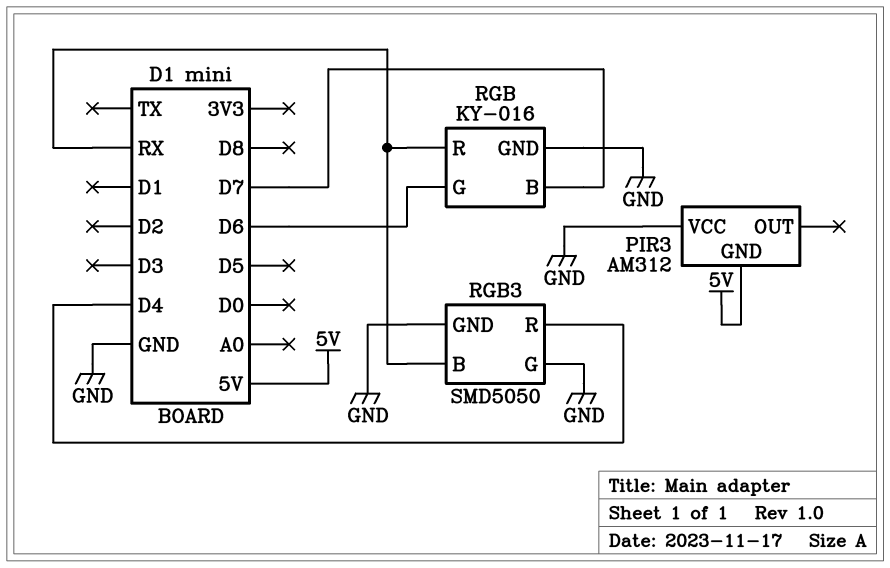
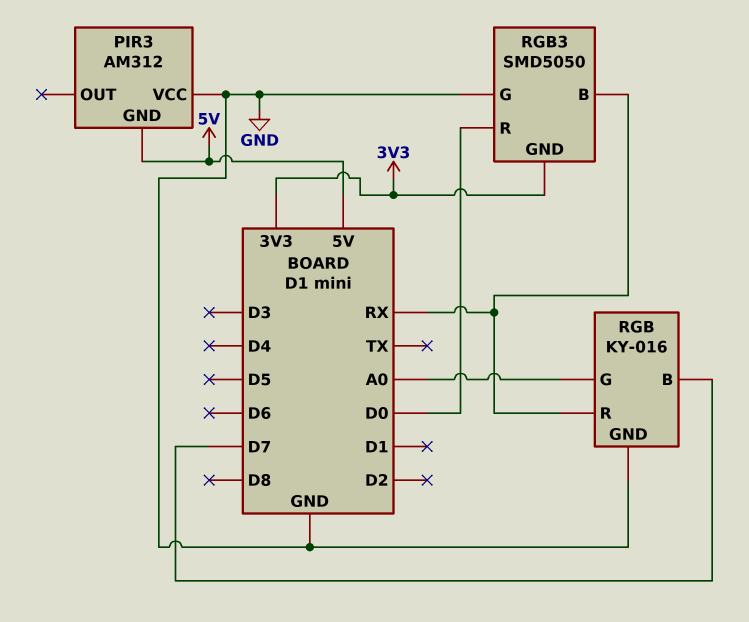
RGB pin G: D6 -> A0
RGB3 pin GND: GND -> 3V3
RGB3 pin R: D4 -> D0

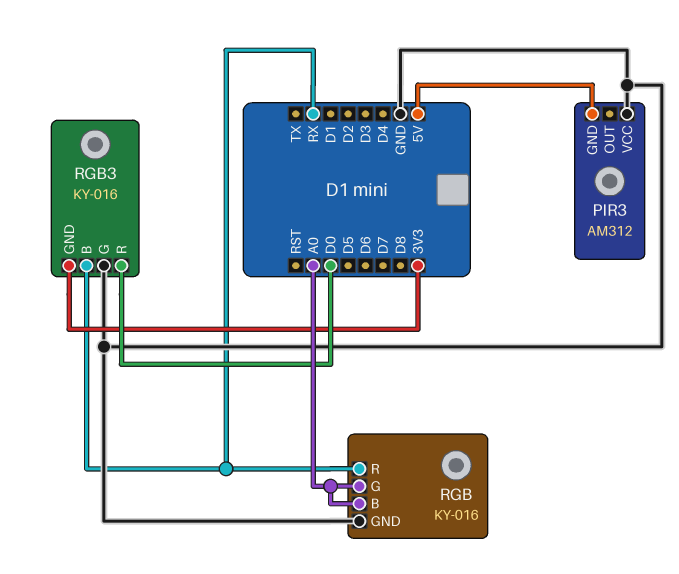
RGB pin B: D7 -> A0
RGB3: SMD5050 -> KY-016

